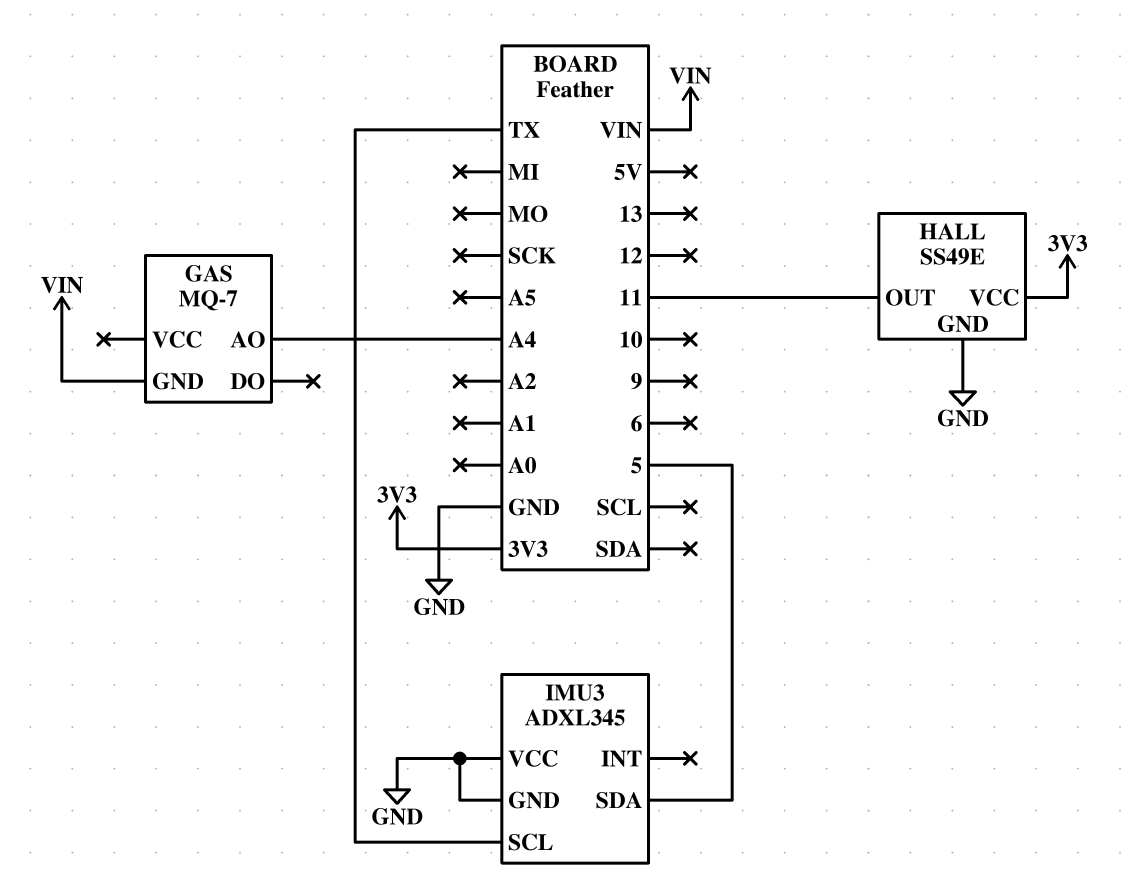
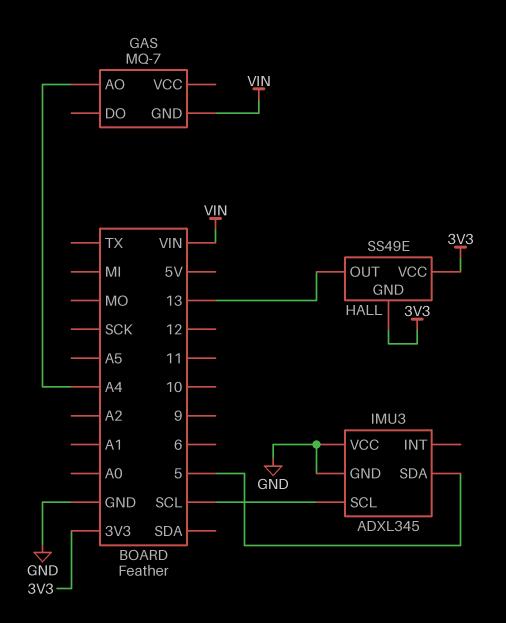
HALL pin GND: GND -> 3V3
HALL pin OUT: 11 -> 13
IMU3 pin SCL: TX -> SCL

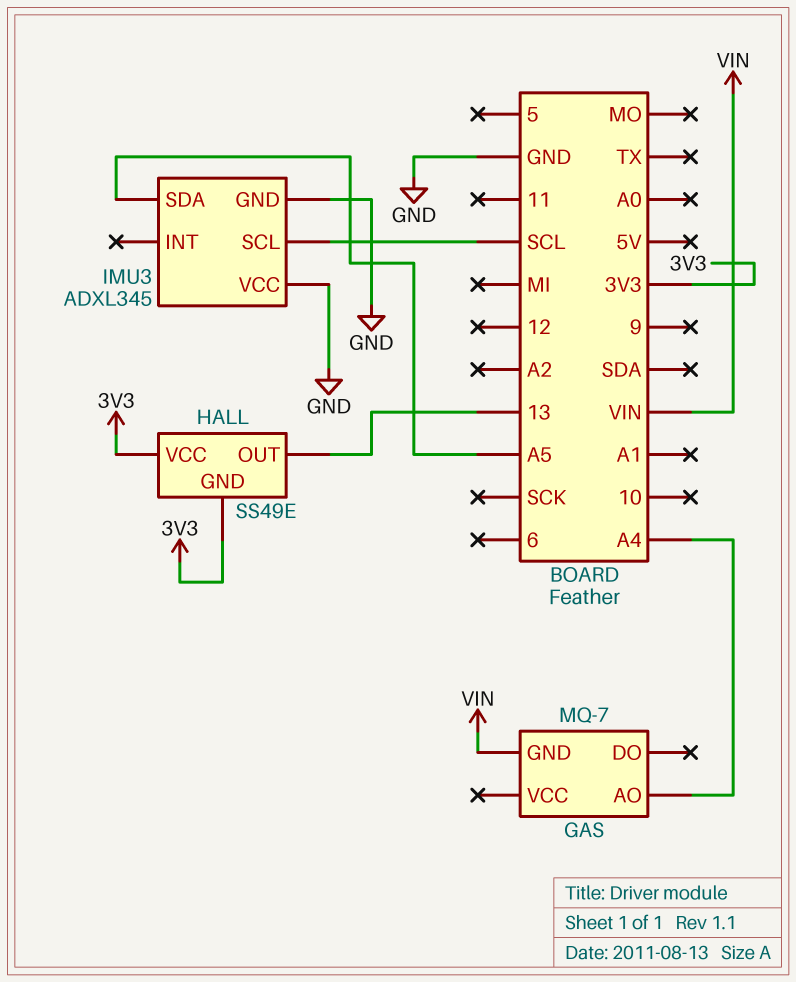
IMU3 pin SDA: 5 -> A5

